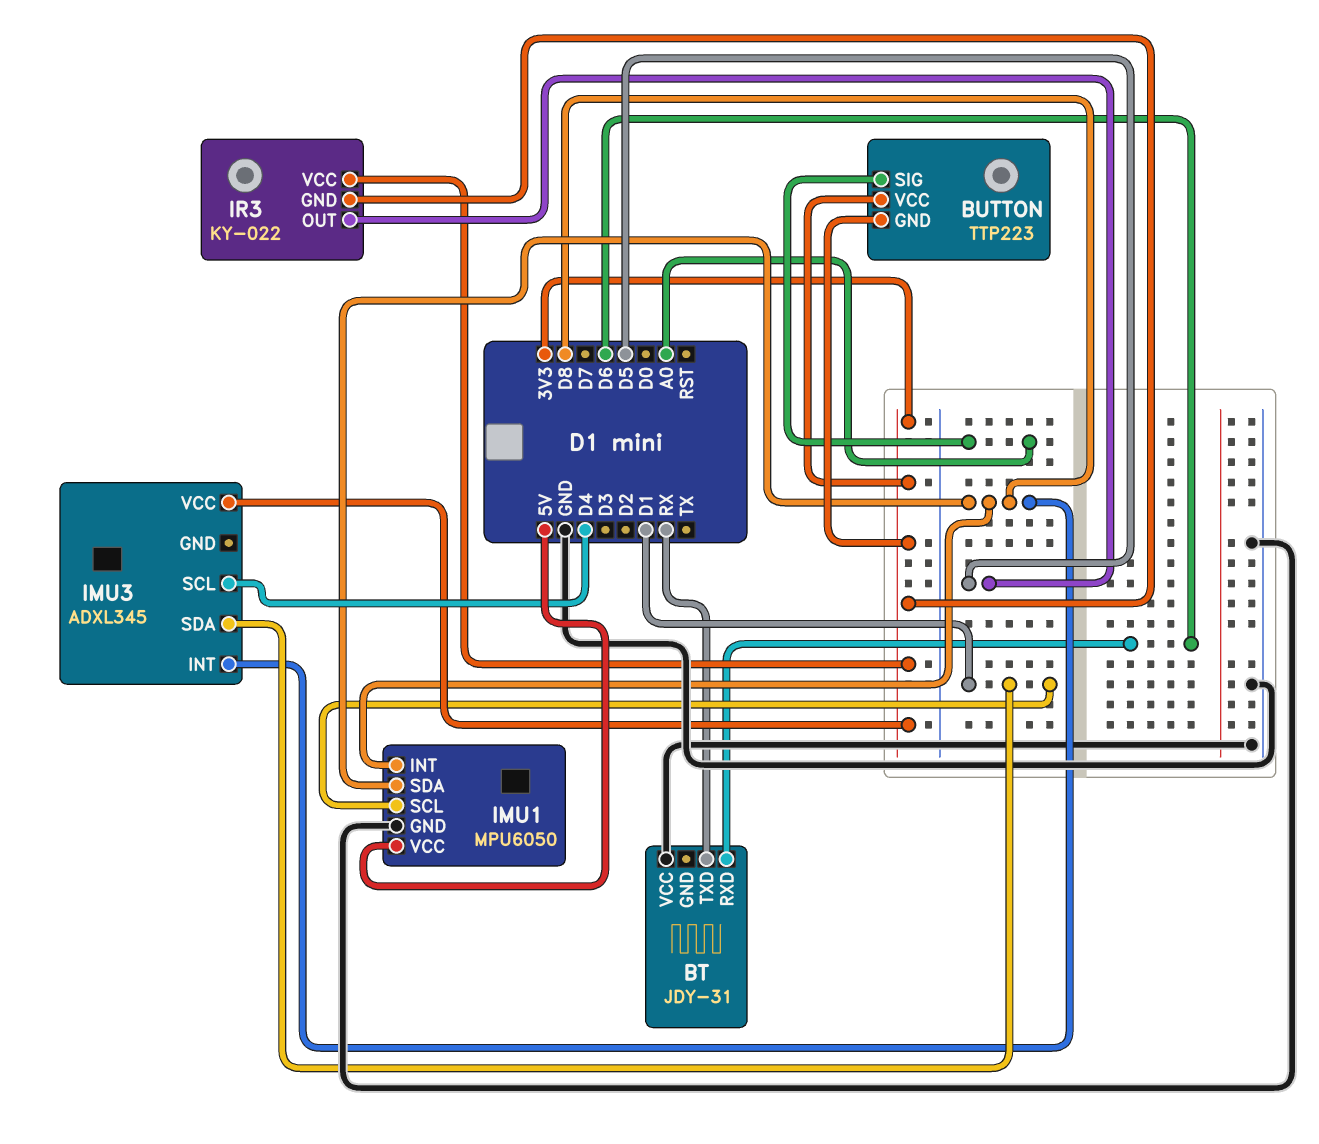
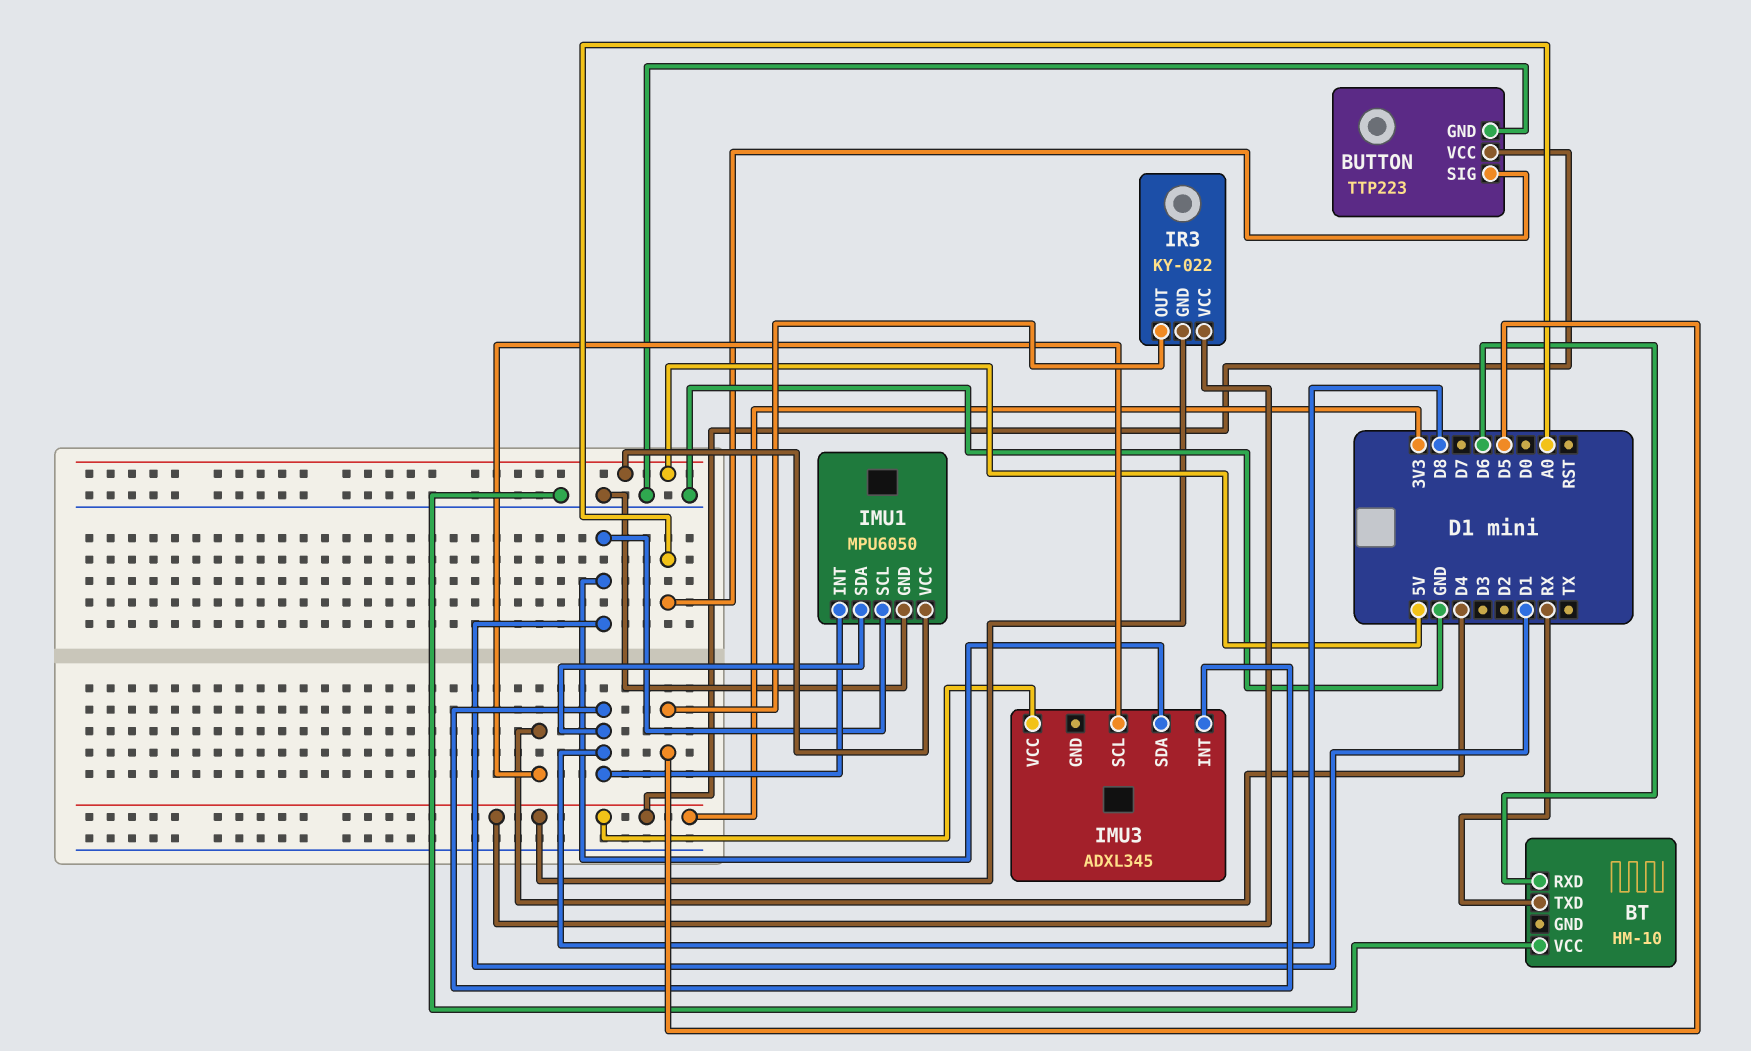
BT: JDY-31 -> HM-10
BUTTON pin GND: 3V3 -> GND

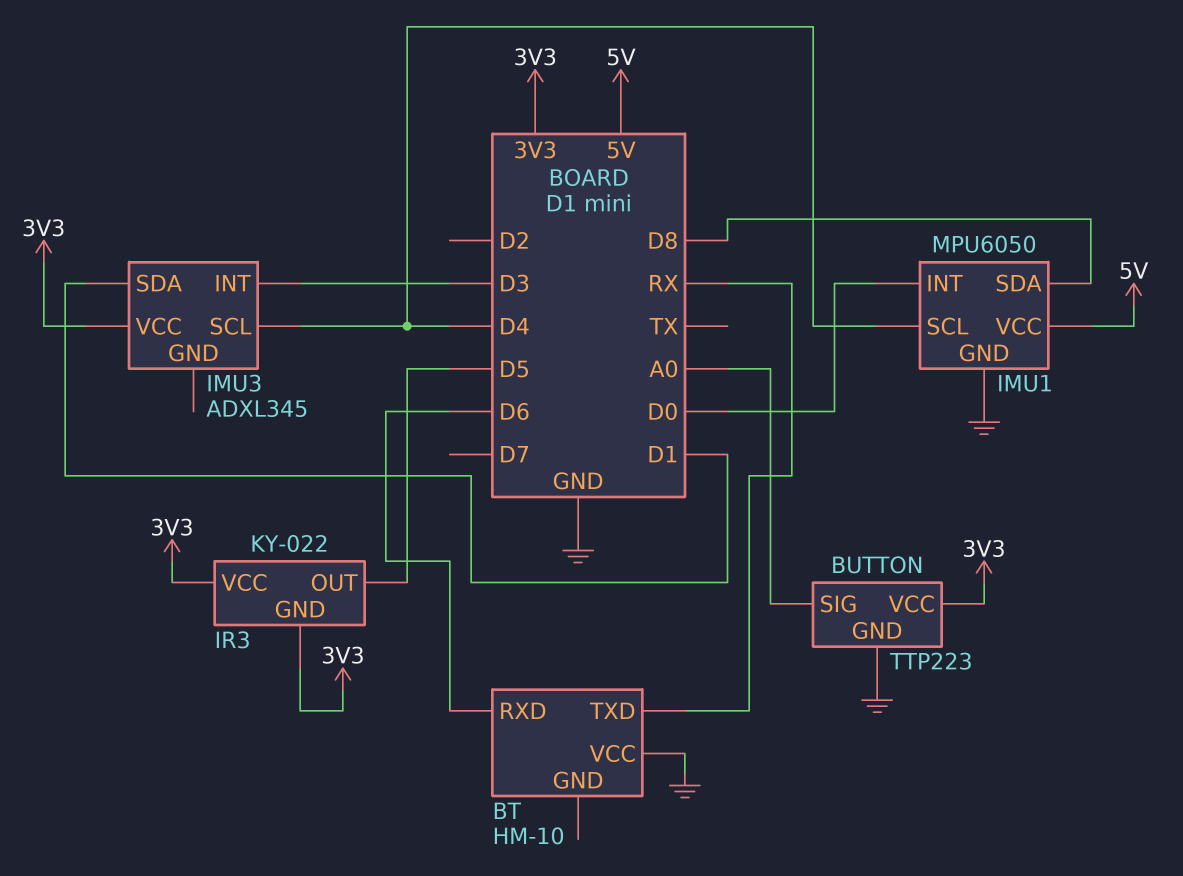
IMU1 pin INT: D8 -> D0
IMU1 pin SCL: D1 -> D4
IMU3 pin INT: D8 -> D3

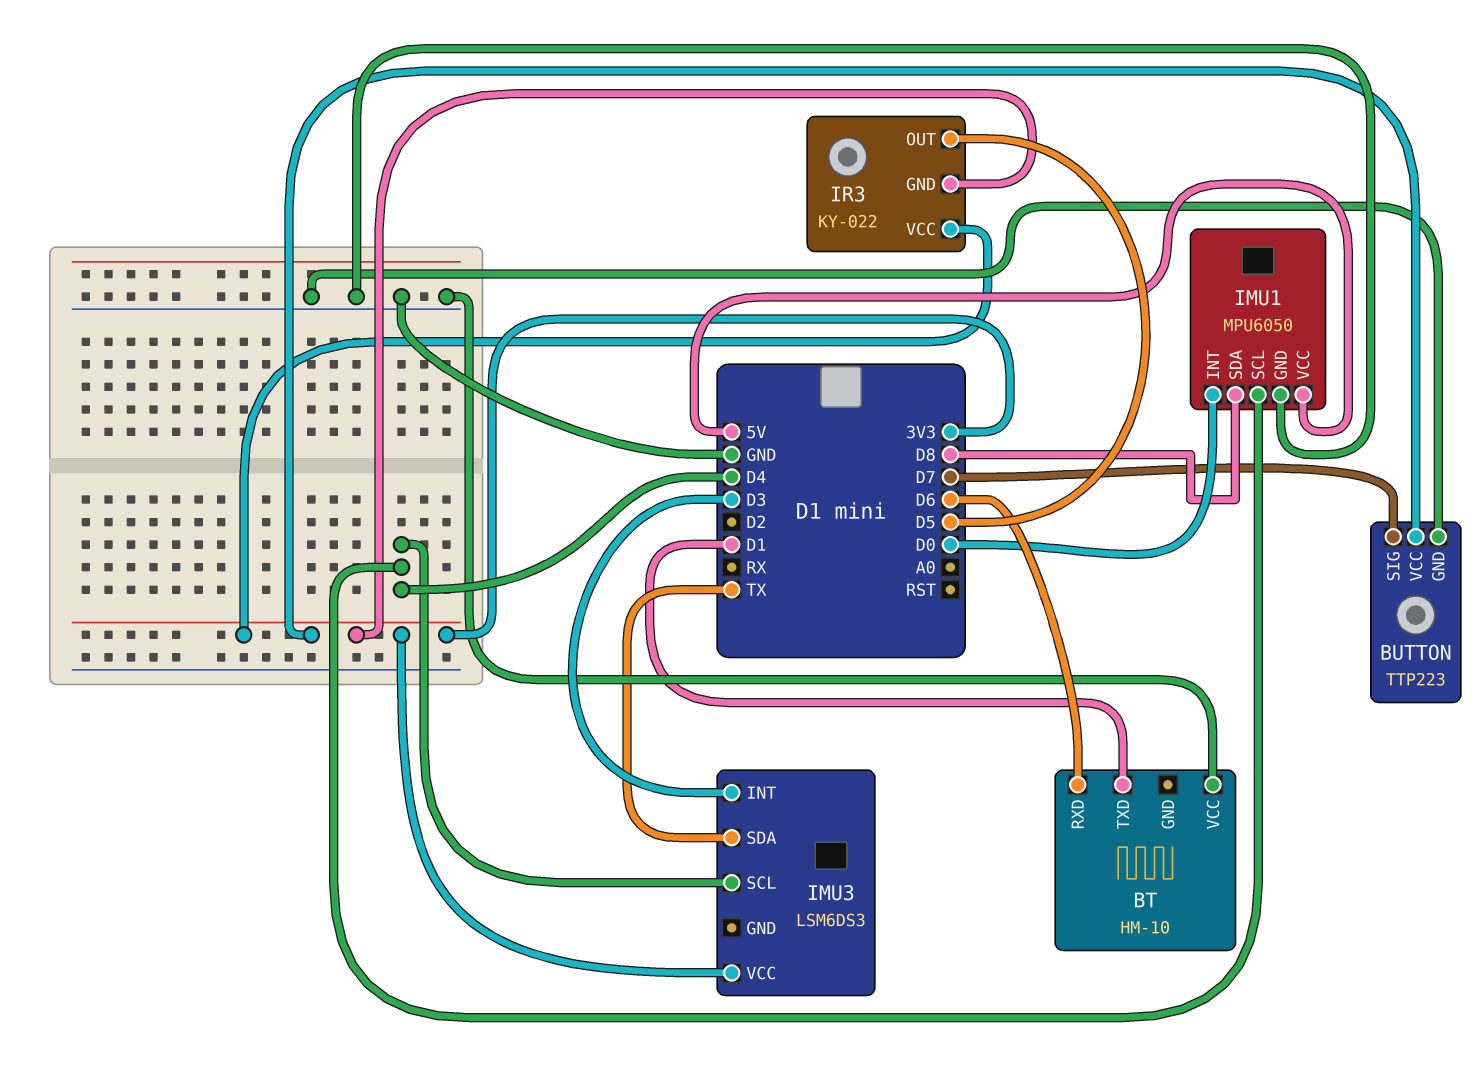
BT pin TXD: RX -> D1
BUTTON pin SIG: A0 -> D7
IMU3: ADXL345 -> LSM6DS3
IMU3 pin SDA: D1 -> TX

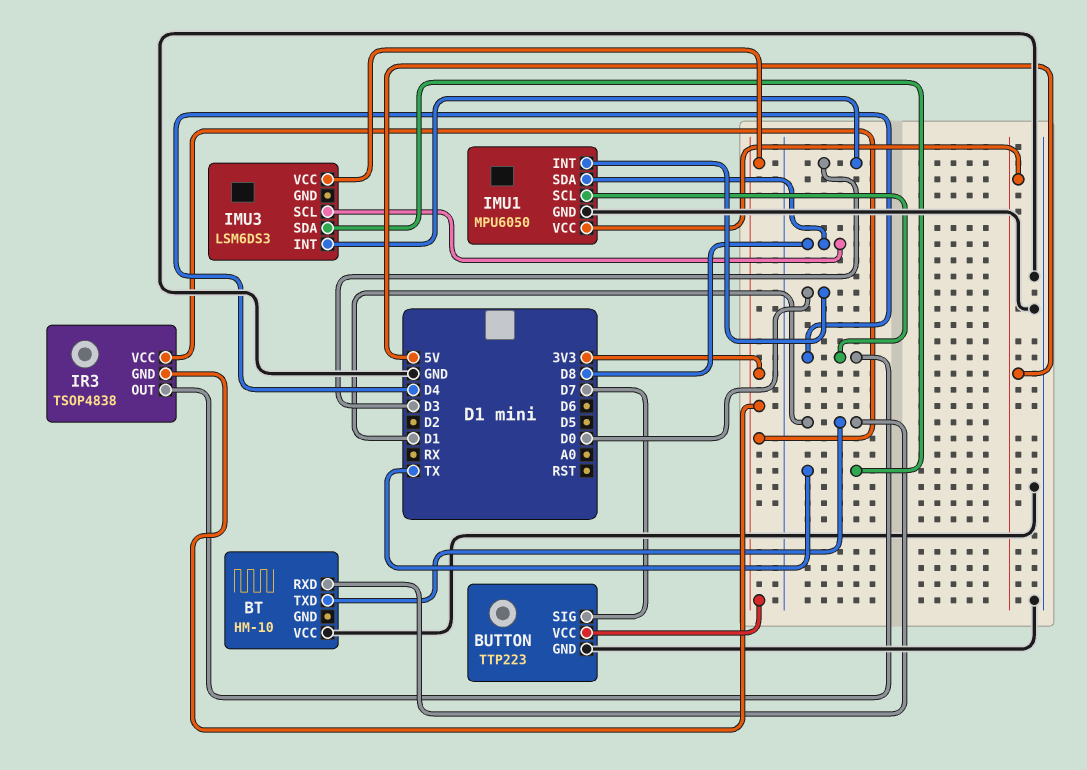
BT pin RXD: D6 -> D1
IMU3 pin SCL: D4 -> D8
IR3: KY-022 -> TSOP4838
IR3 pin OUT: D5 -> D4

